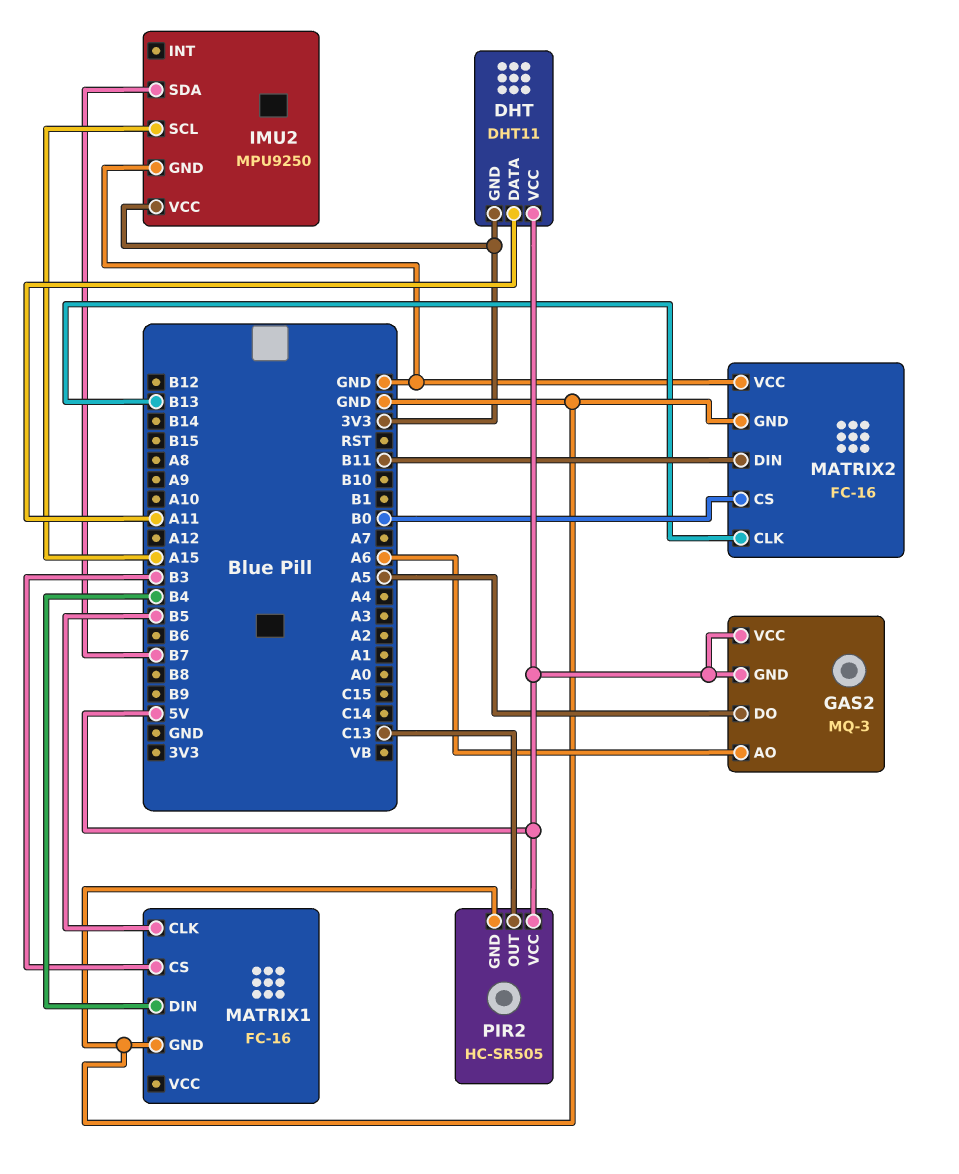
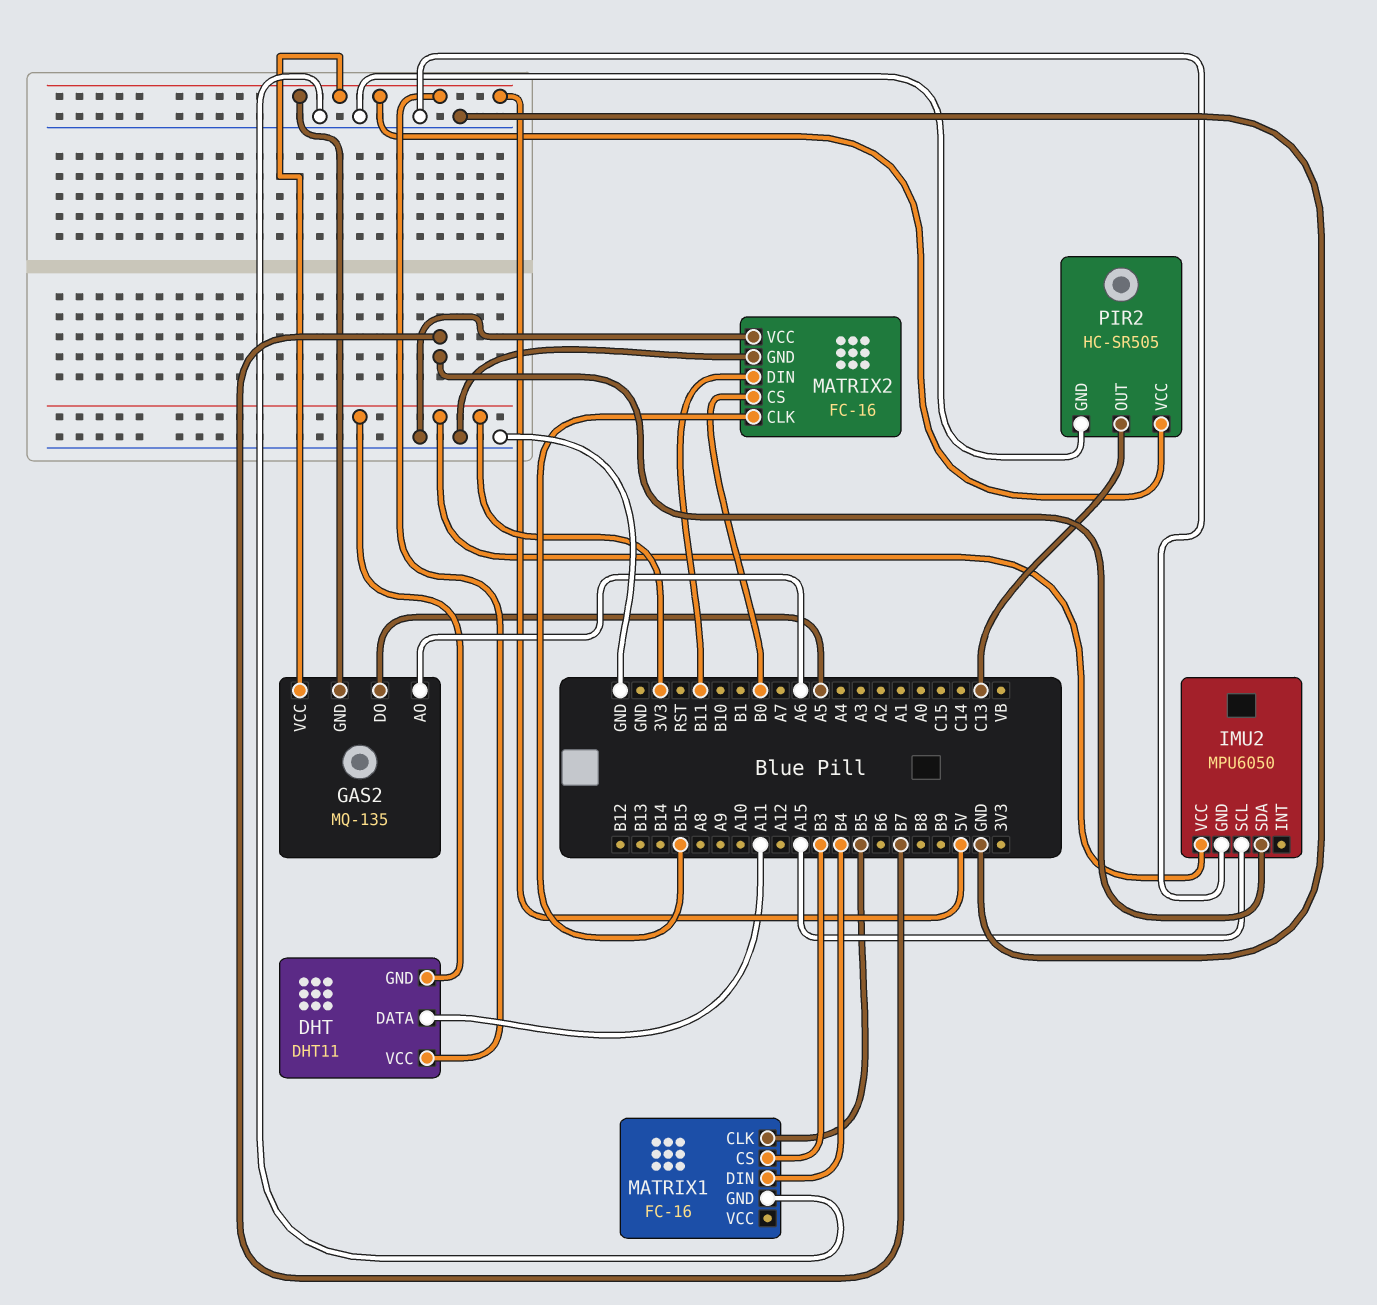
GAS2: MQ-3 -> MQ-135
IMU2: MPU9250 -> MPU6050
MATRIX2 pin CLK: B13 -> B15

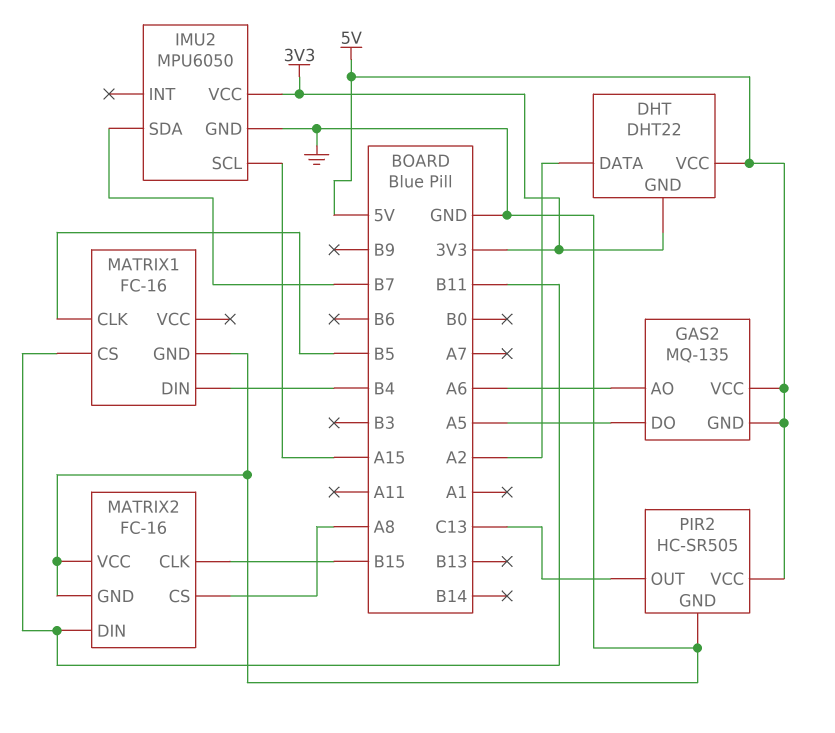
DHT: DHT11 -> DHT22
DHT pin DATA: A11 -> A2
MATRIX1 pin CS: B3 -> B11
MATRIX2 pin CS: B0 -> A8

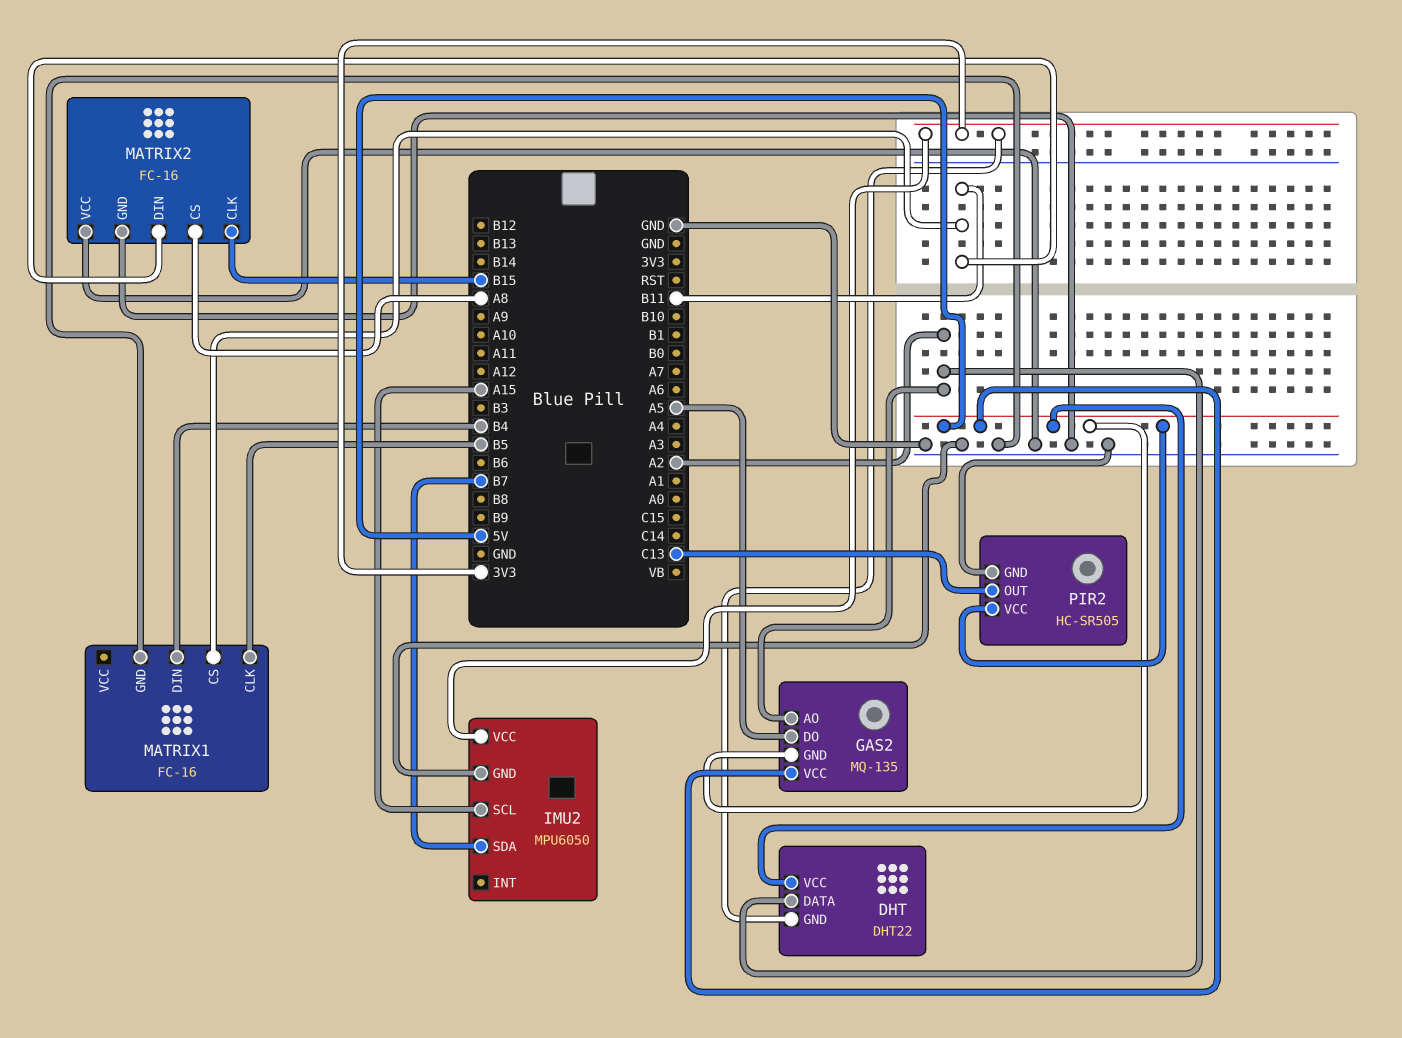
GAS2 pin AO: A6 -> A2

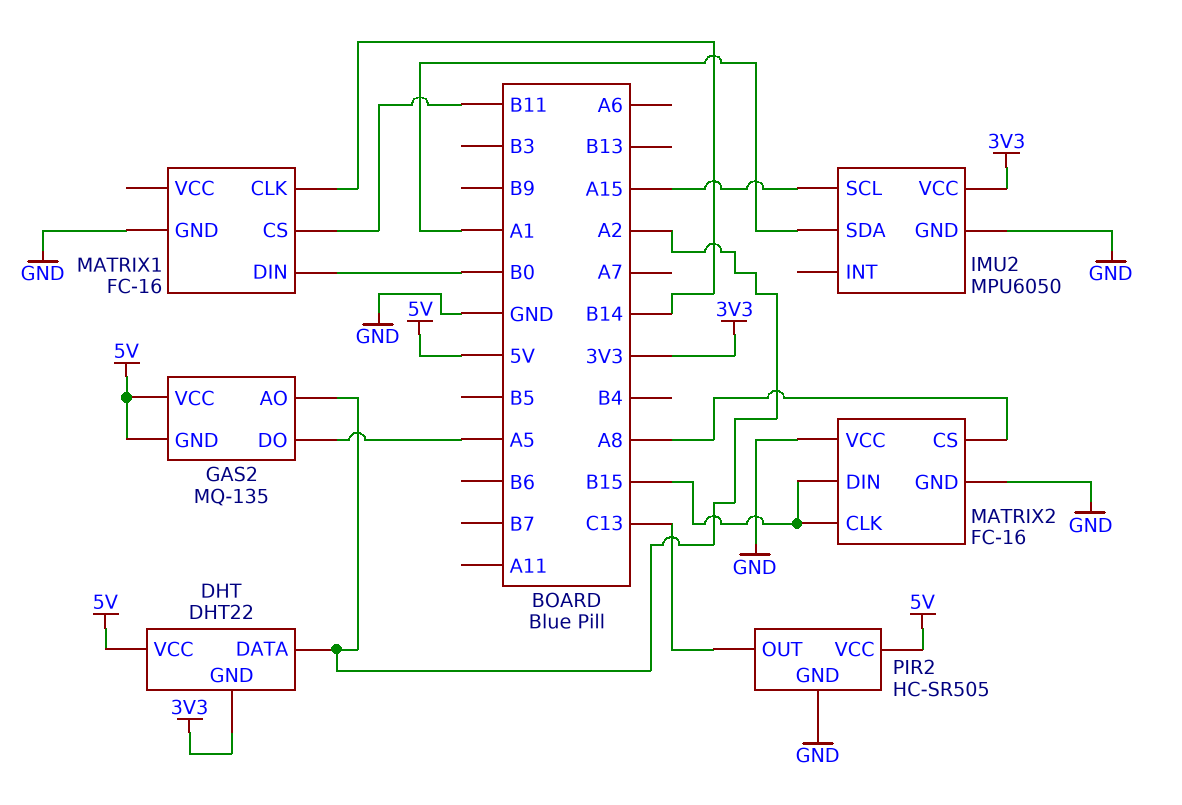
IMU2 pin SDA: B7 -> A1
MATRIX1 pin CLK: B5 -> B14
MATRIX1 pin DIN: B4 -> B0
MATRIX2 pin DIN: B11 -> B15

